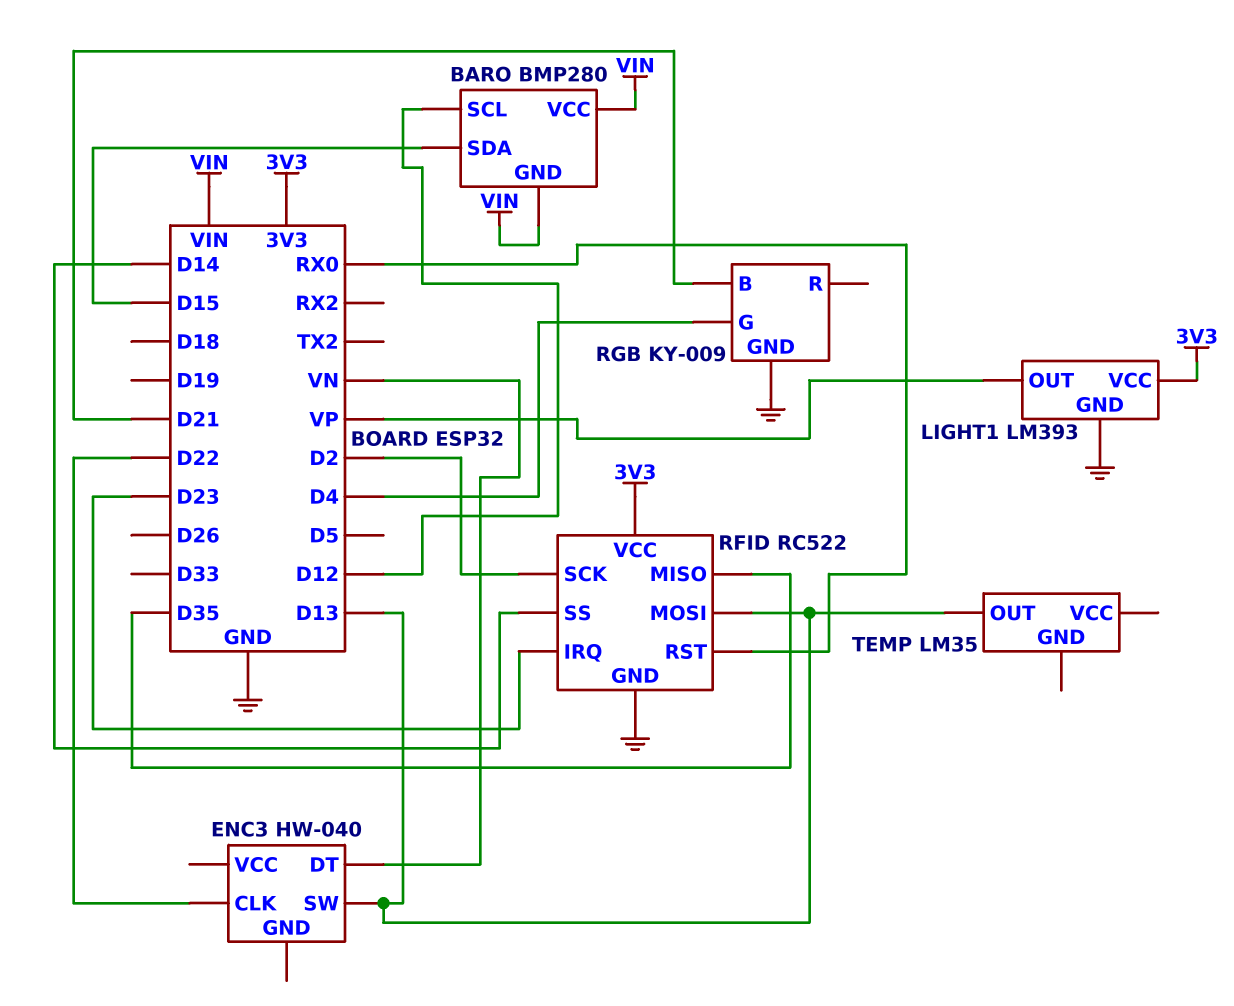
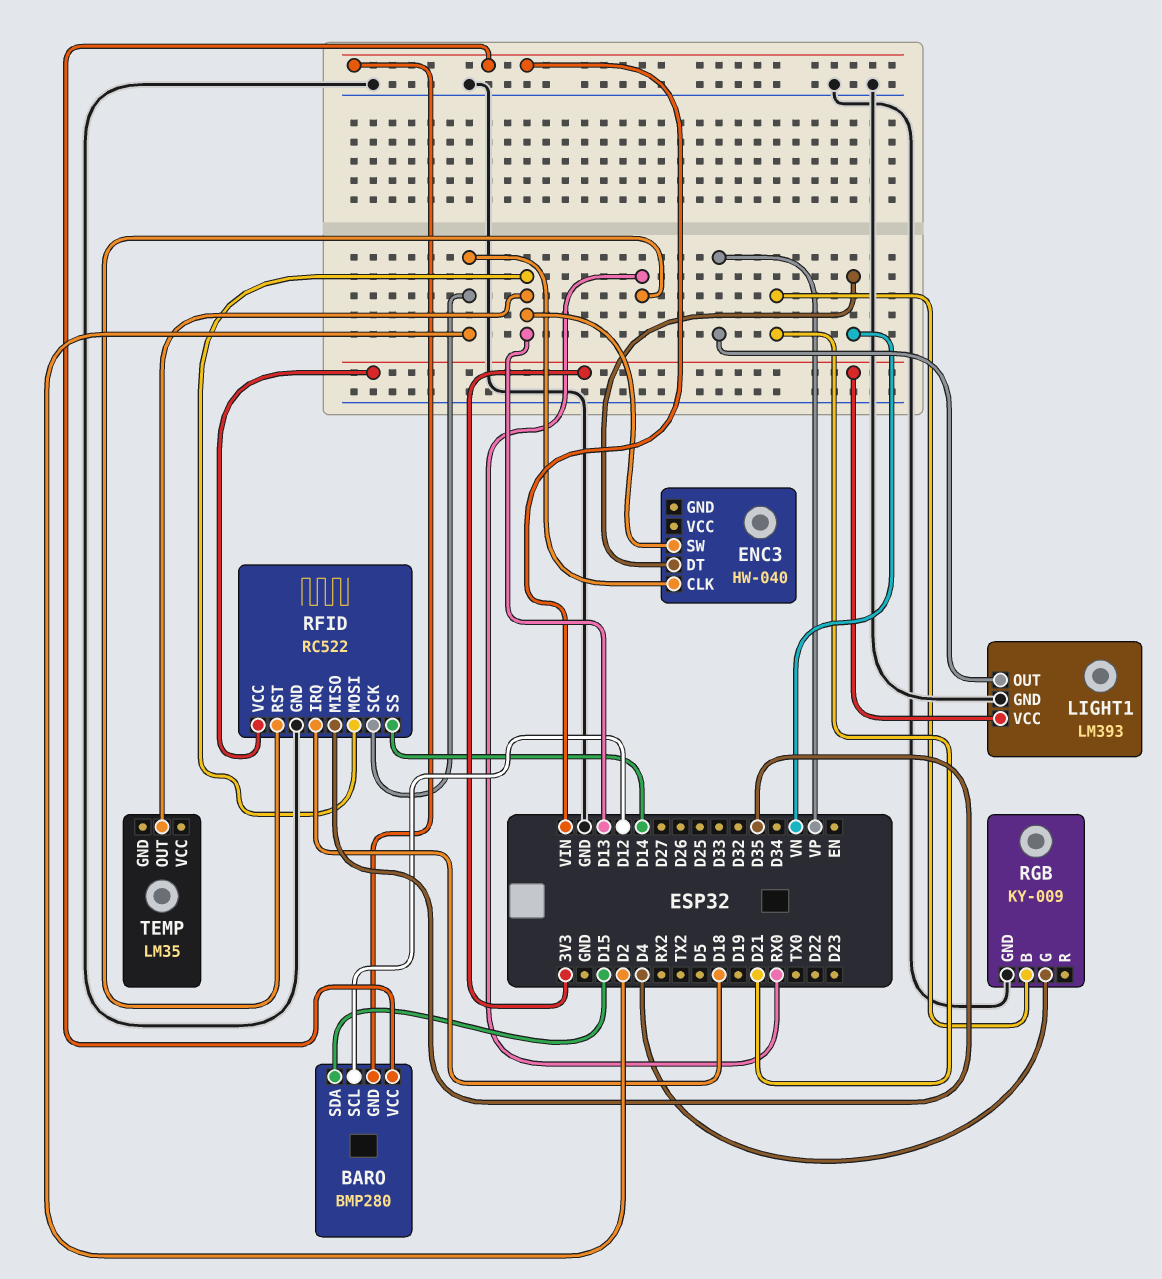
ENC3 pin CLK: D22 -> D2
RFID pin IRQ: D23 -> D18

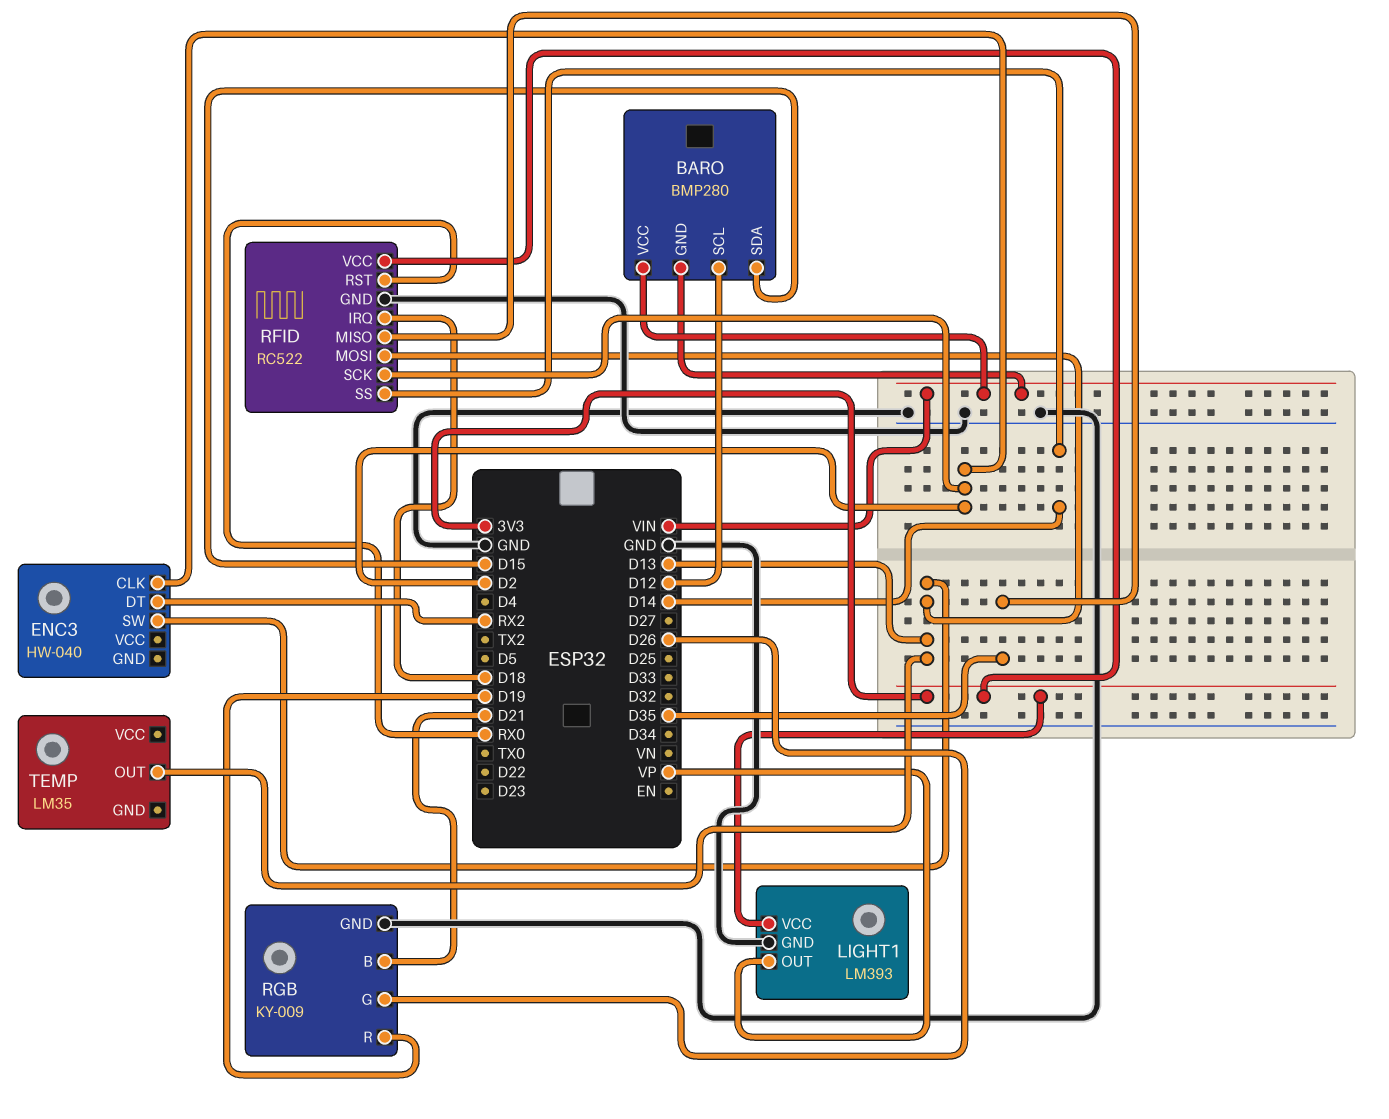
ENC3 pin DT: VN -> RX2
RGB pin G: D4 -> D26
RGB pin R: none -> D19

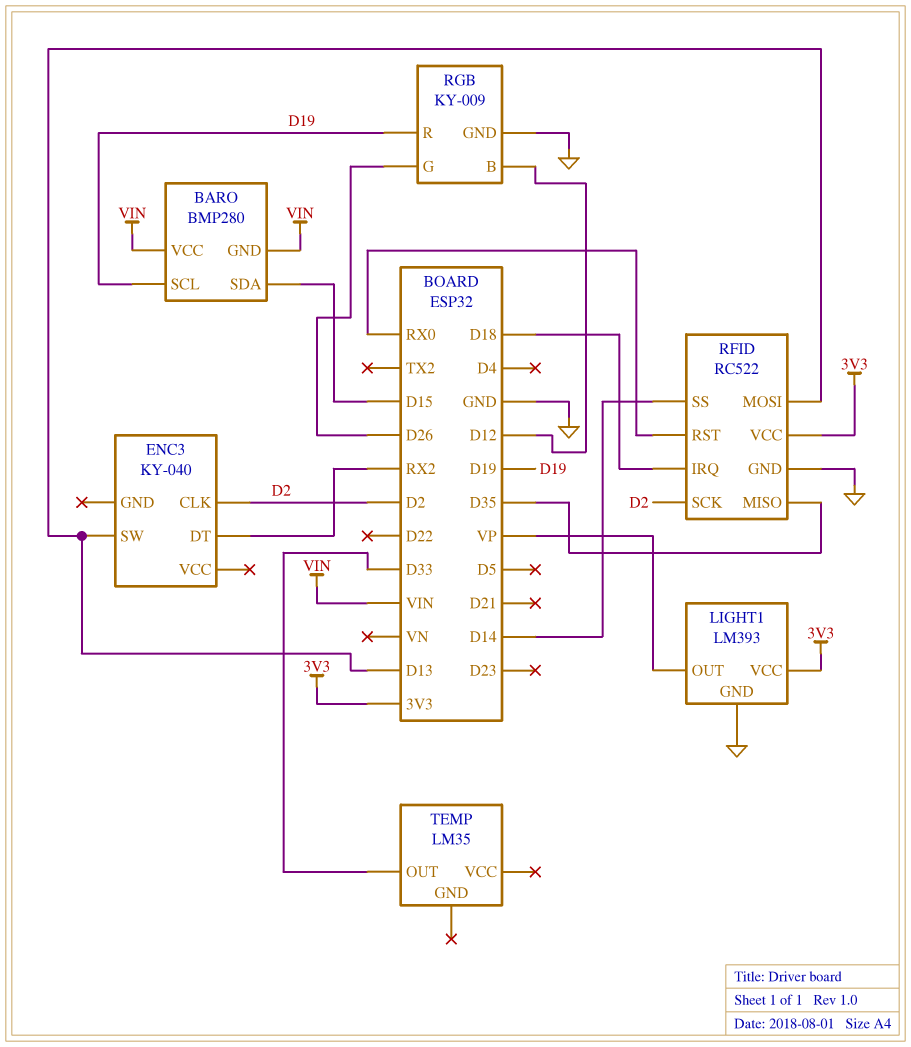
BARO pin SCL: D12 -> D19
ENC3: HW-040 -> KY-040
RGB pin B: D21 -> D12
TEMP pin OUT: D13 -> D33

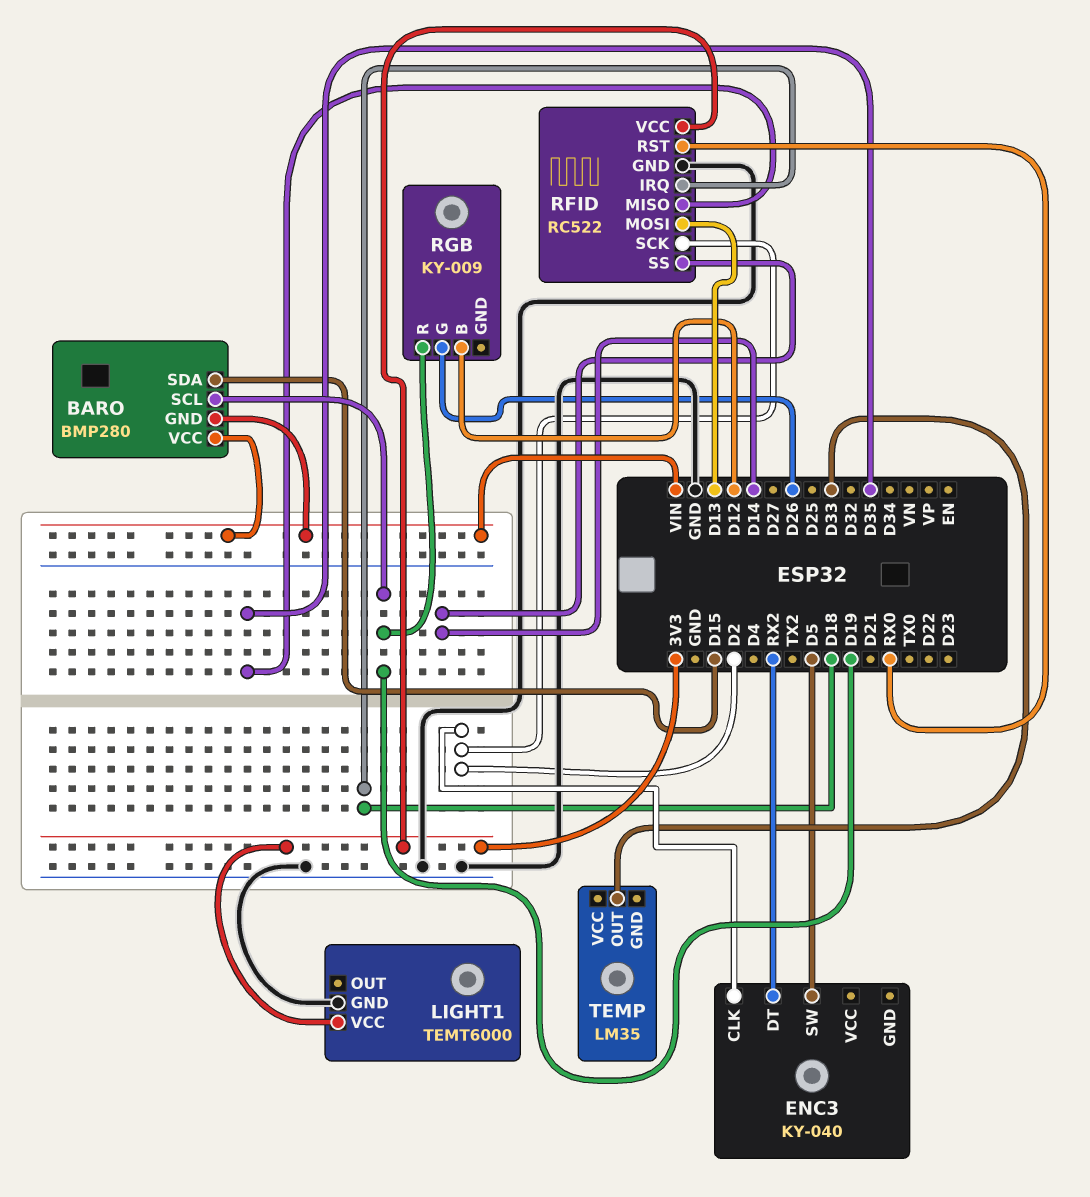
ENC3 pin SW: D13 -> D5
LIGHT1: LM393 -> TEMT6000
LIGHT1 pin OUT: VP -> none
RGB pin GND: GND -> none

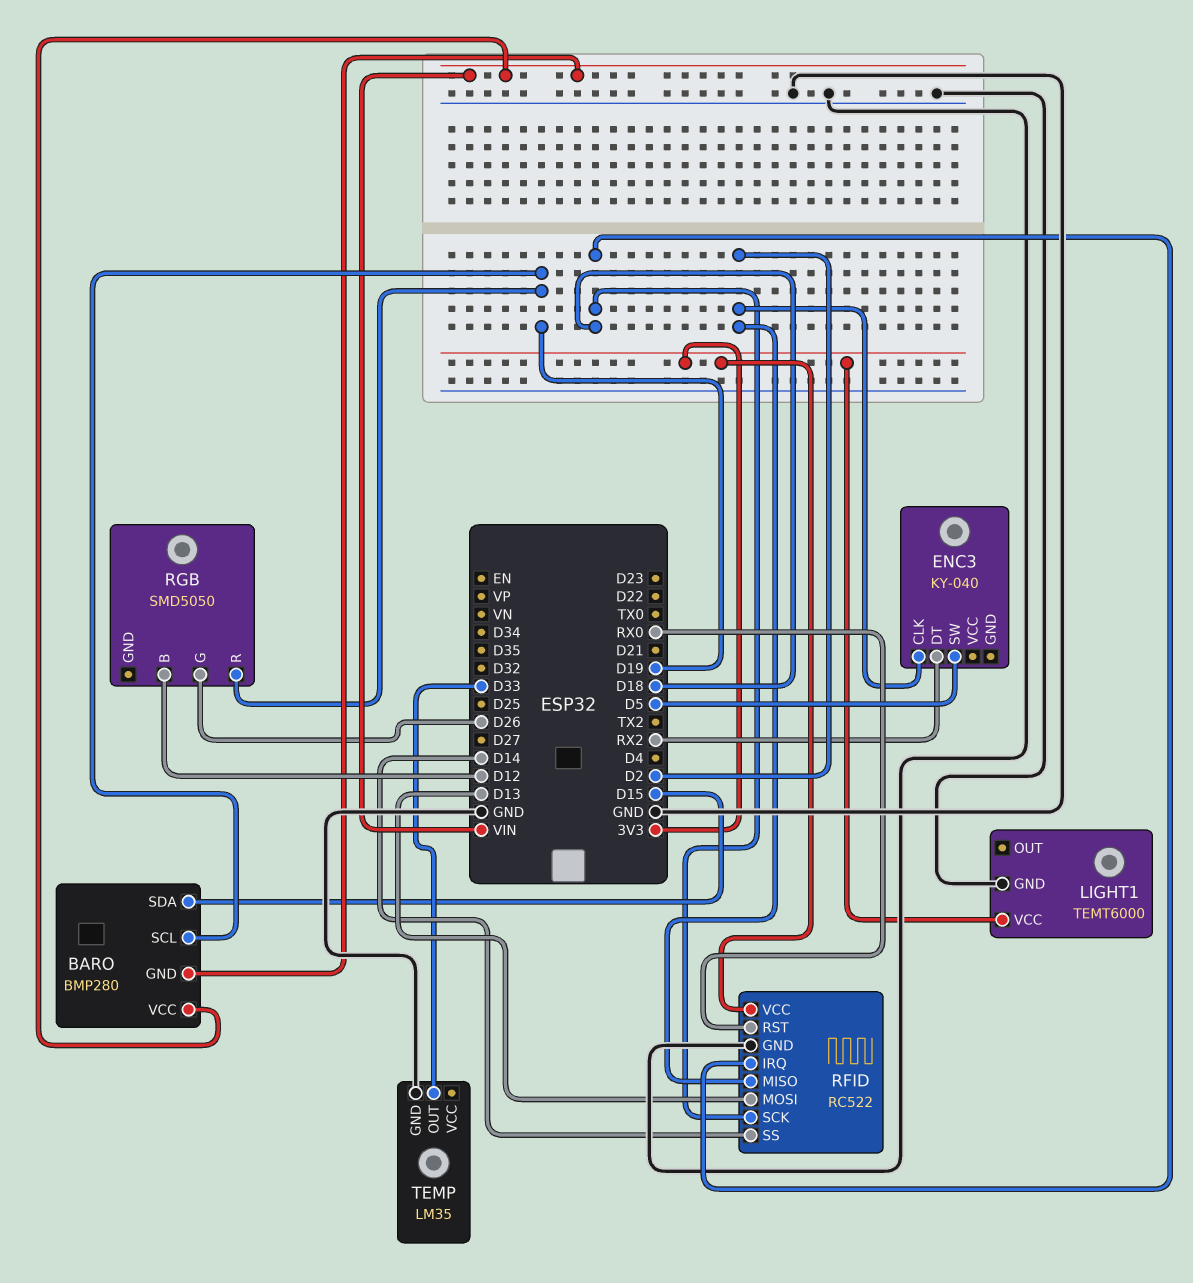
RFID pin MISO: D35 -> D2
RFID pin SCK: D2 -> D18
RGB: KY-009 -> SMD5050
TEMP pin GND: none -> GND

